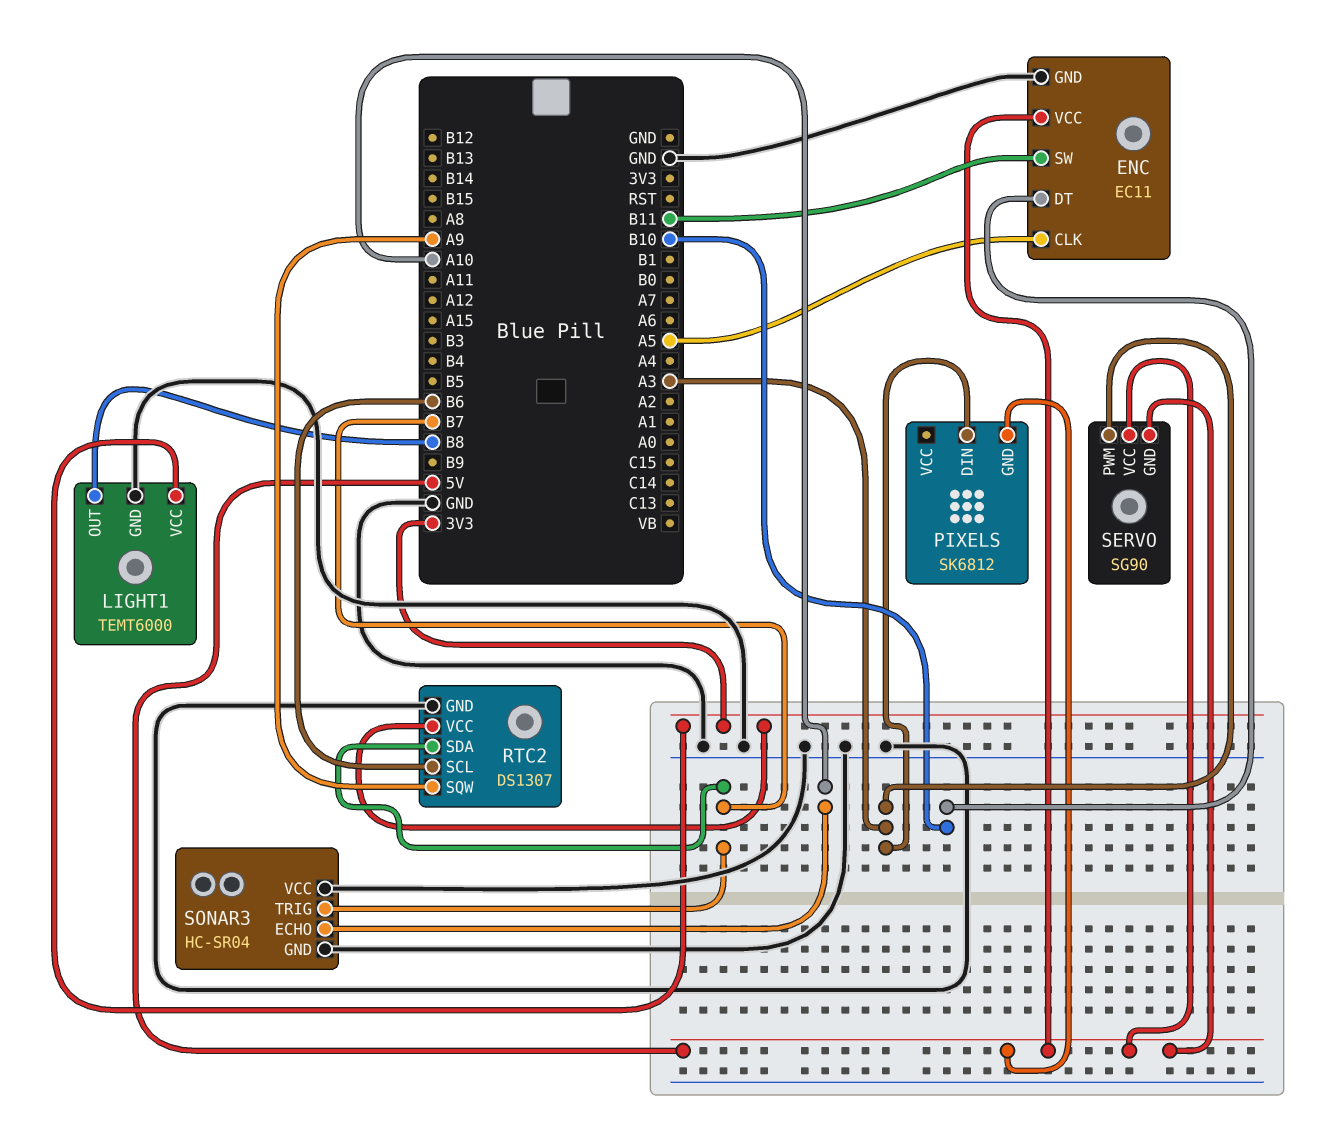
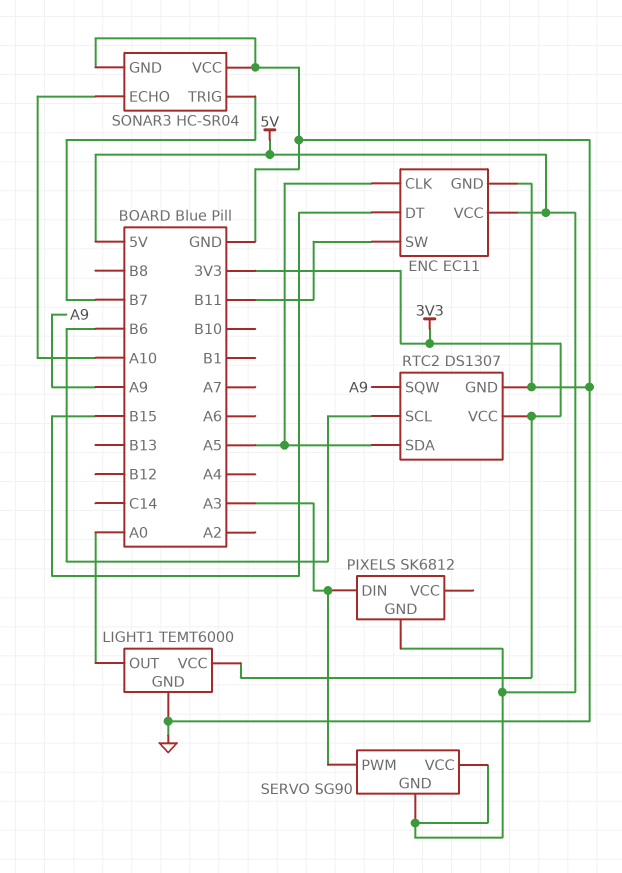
ENC pin DT: B10 -> B15
LIGHT1 pin OUT: B8 -> A0
RTC2 pin SDA: B7 -> A5

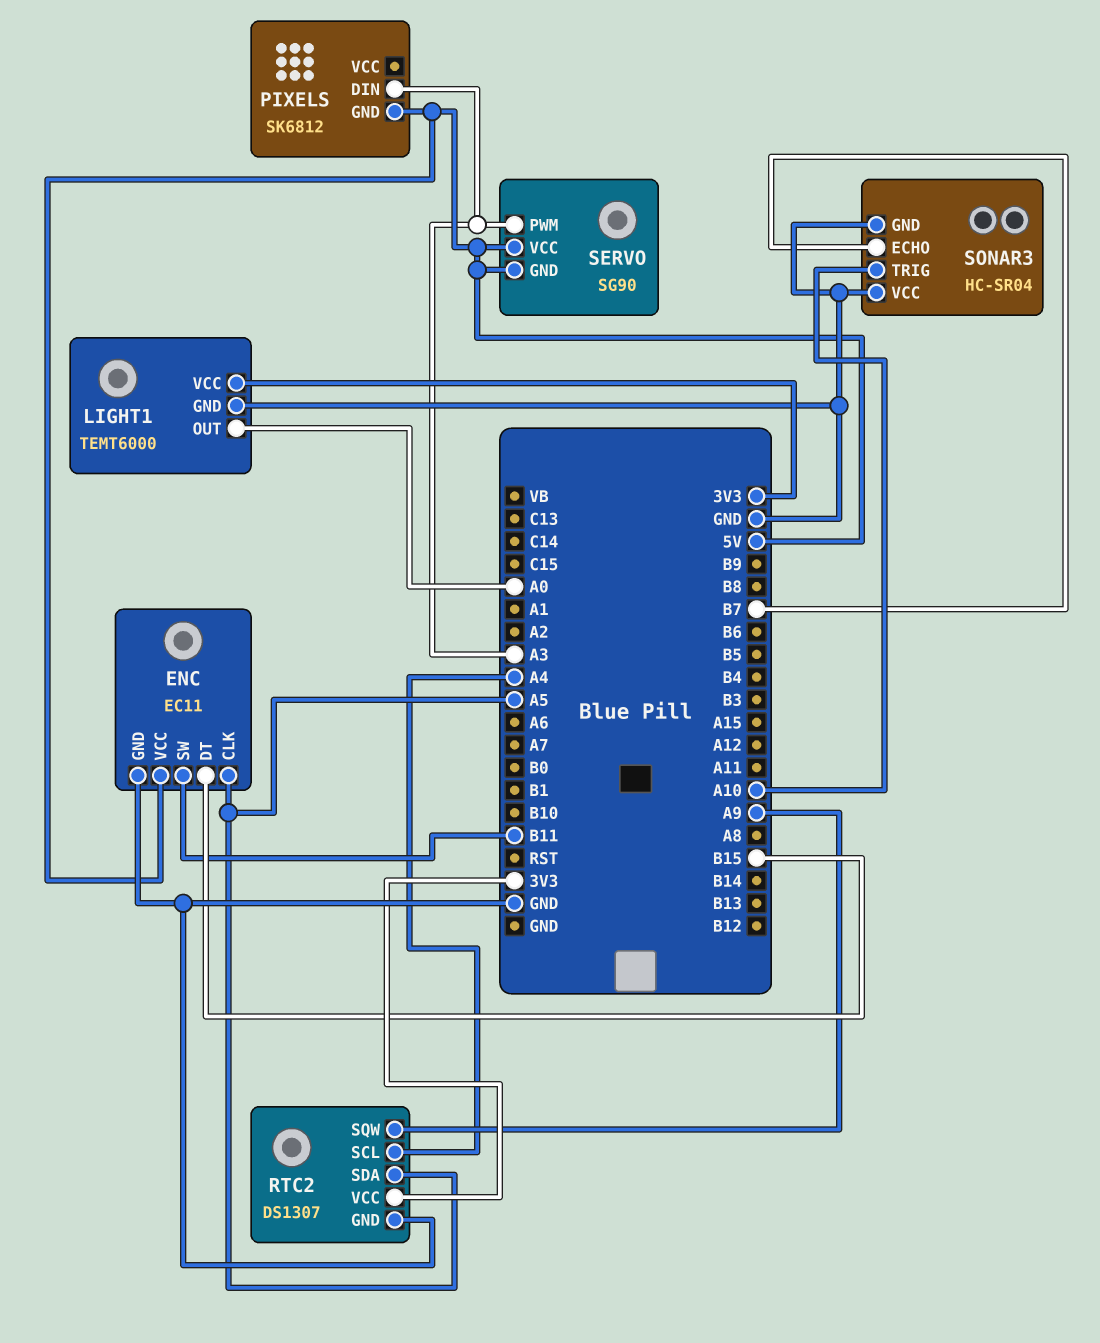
RTC2 pin SCL: B6 -> A4
SONAR3 pin ECHO: A10 -> B7
SONAR3 pin TRIG: B7 -> A10

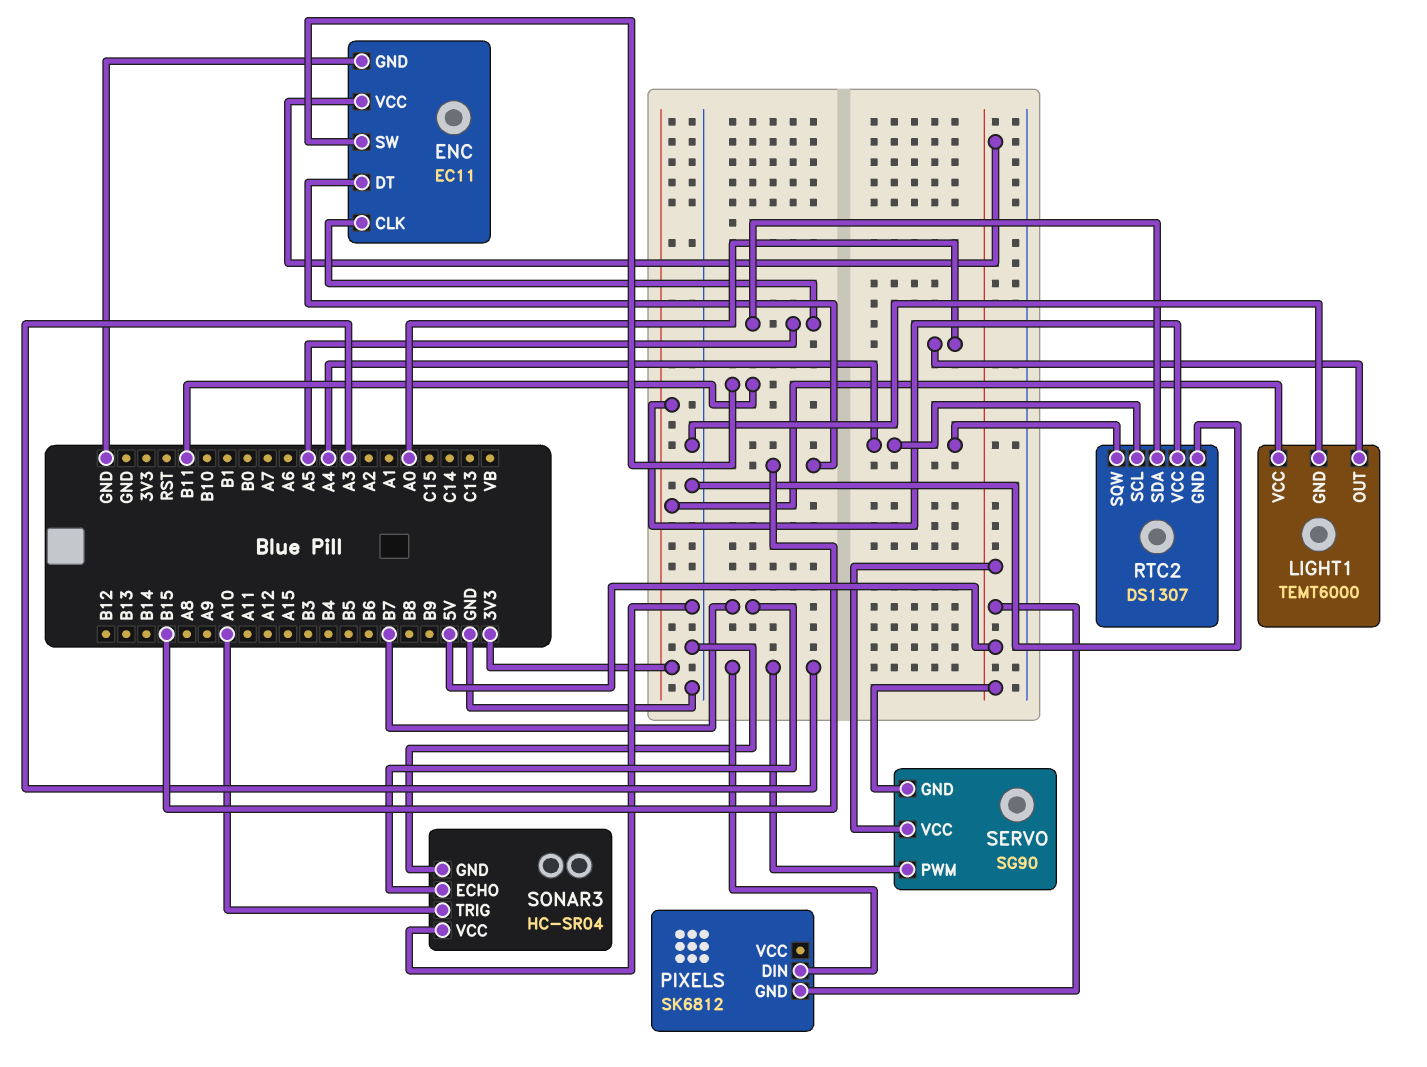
RTC2 pin SQW: A9 -> A4

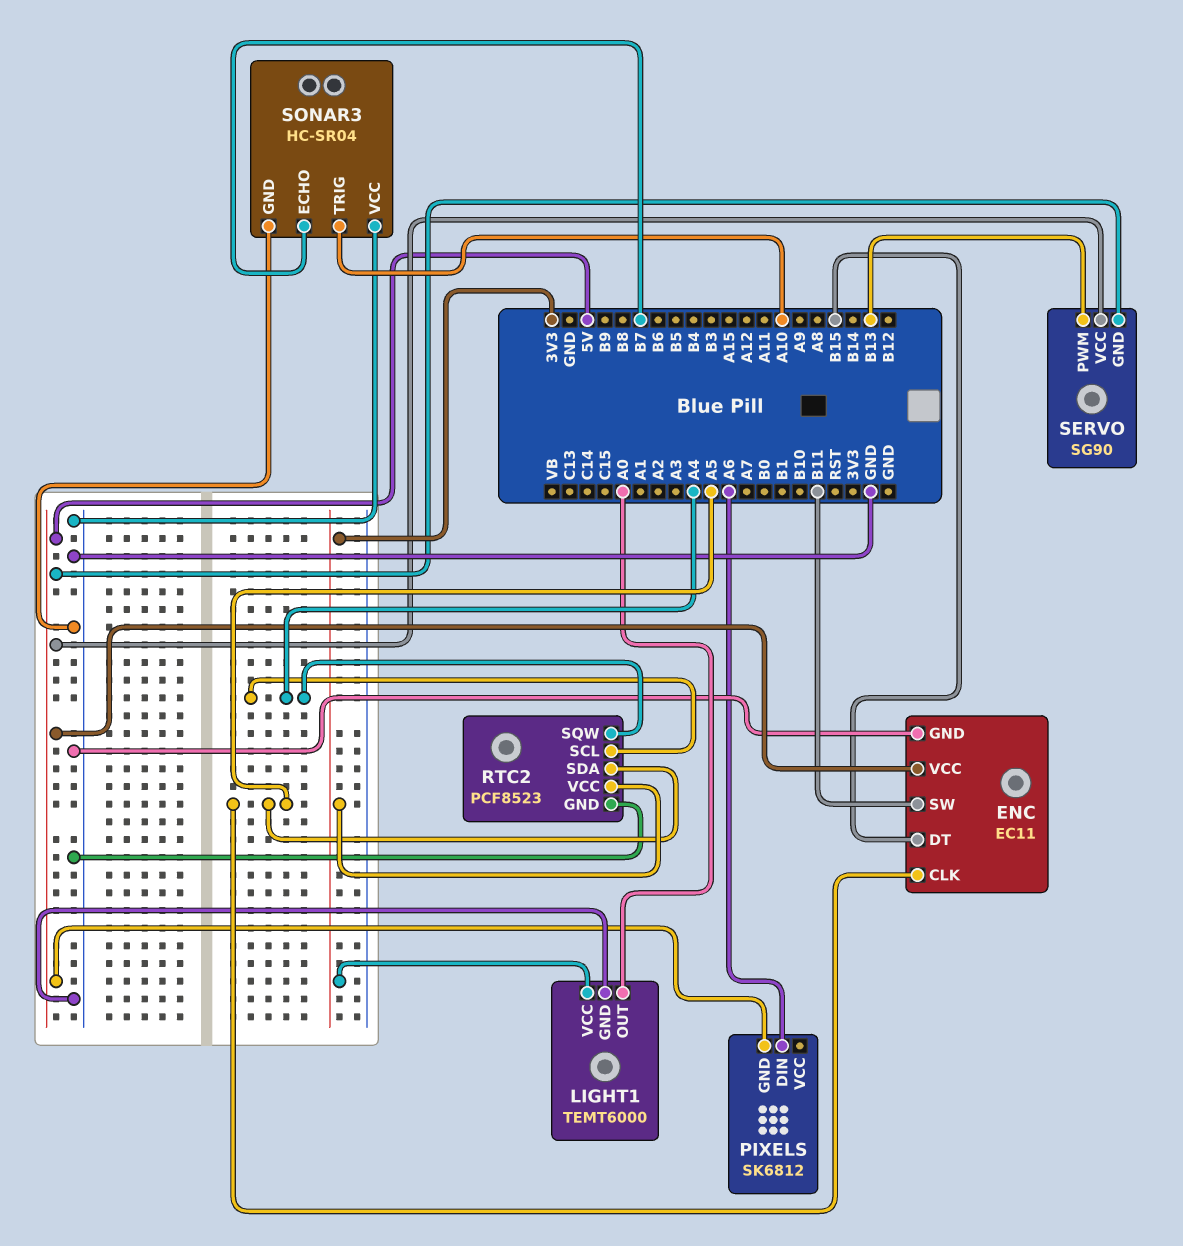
PIXELS pin DIN: A3 -> A6
RTC2: DS1307 -> PCF8523
SERVO pin PWM: A3 -> B13

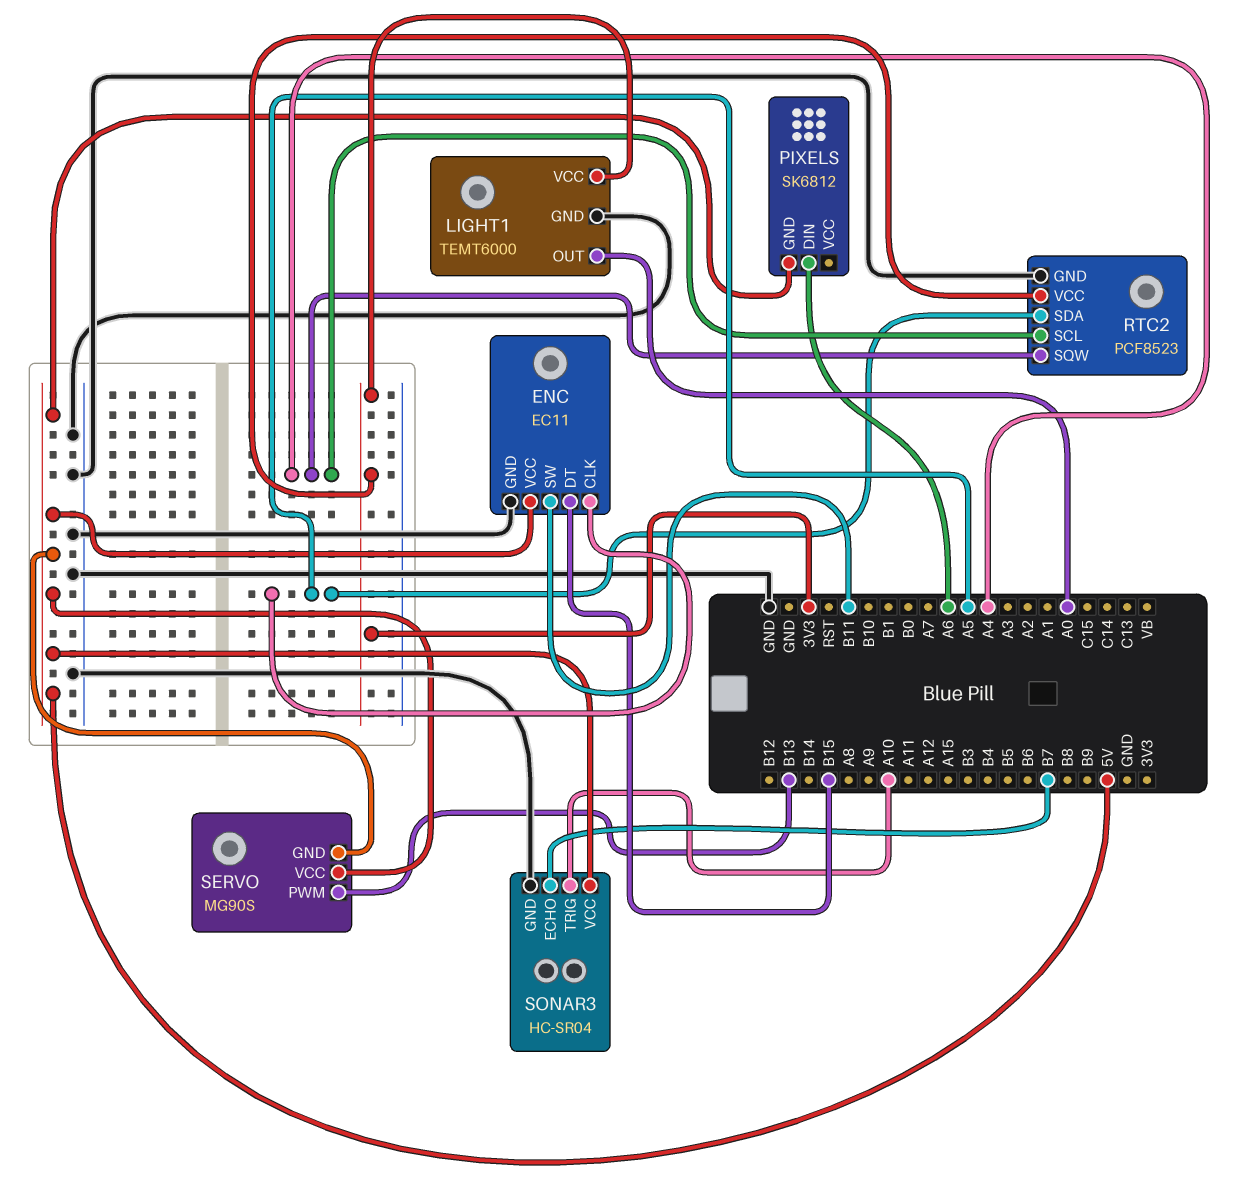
SERVO: SG90 -> MG90S
SONAR3 pin VCC: GND -> 5V

